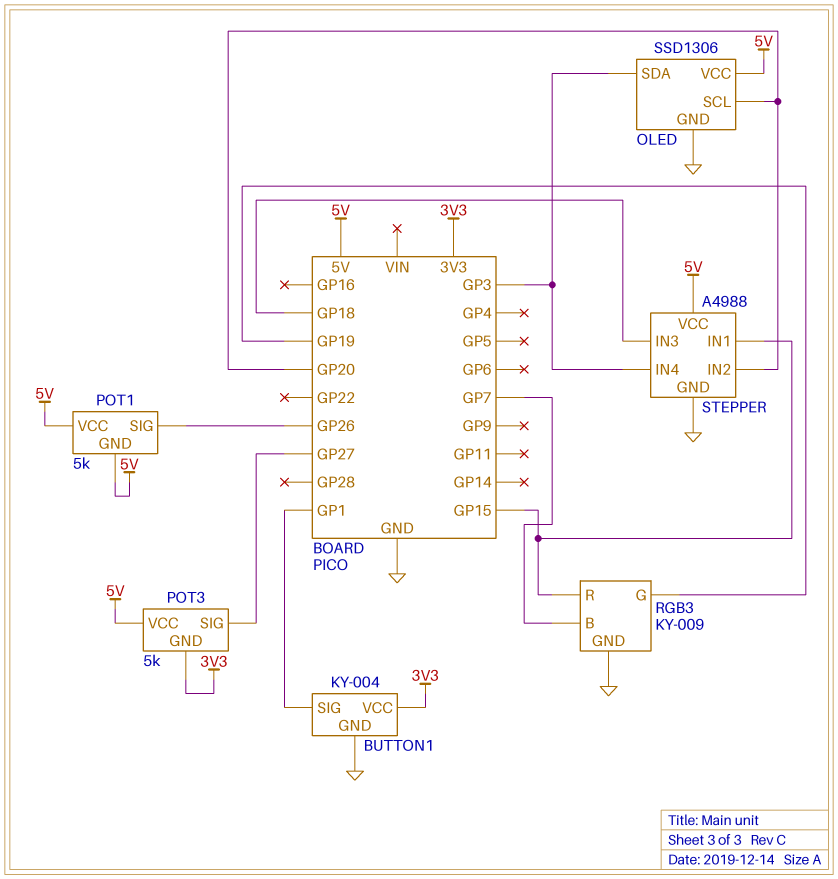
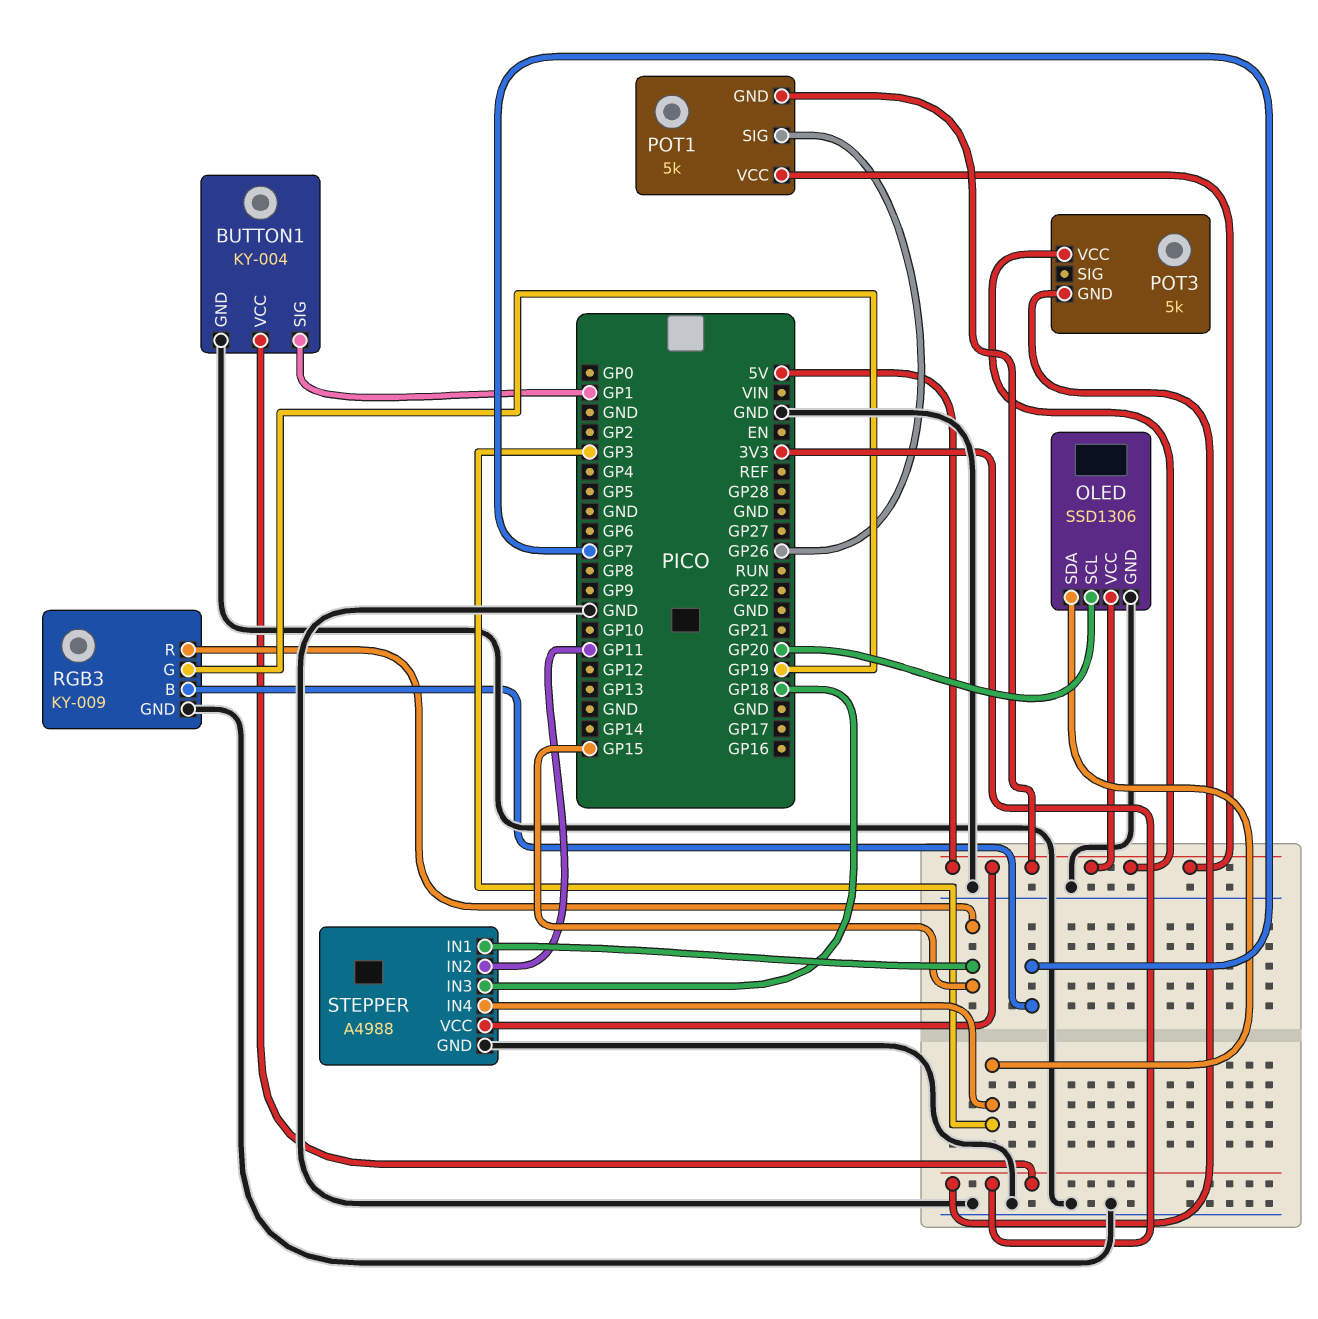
POT3 pin SIG: GP27 -> none
STEPPER pin IN2: GP20 -> GP11

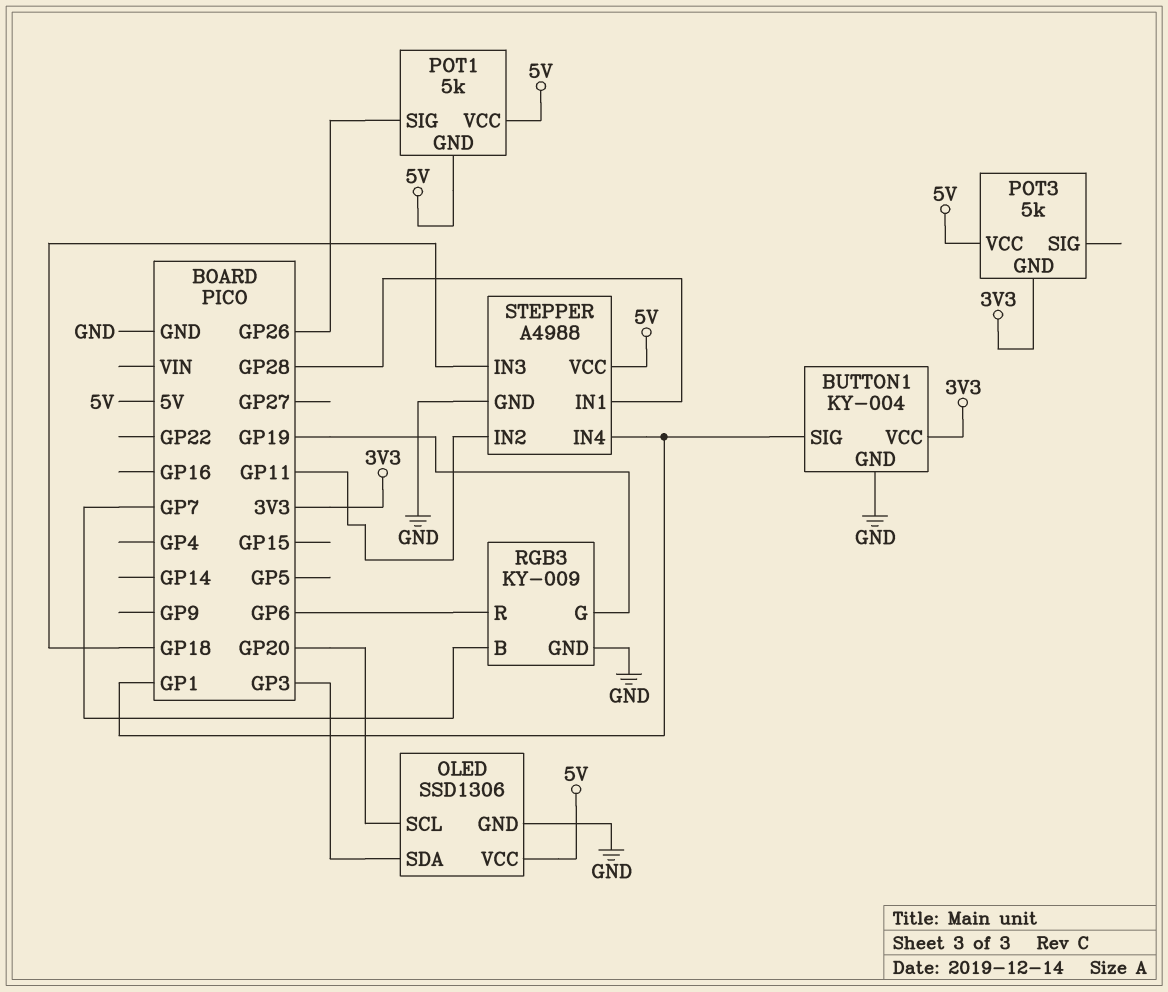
RGB3 pin R: GP15 -> GP6
STEPPER pin IN1: GP15 -> GP28
STEPPER pin IN4: GP3 -> GP1

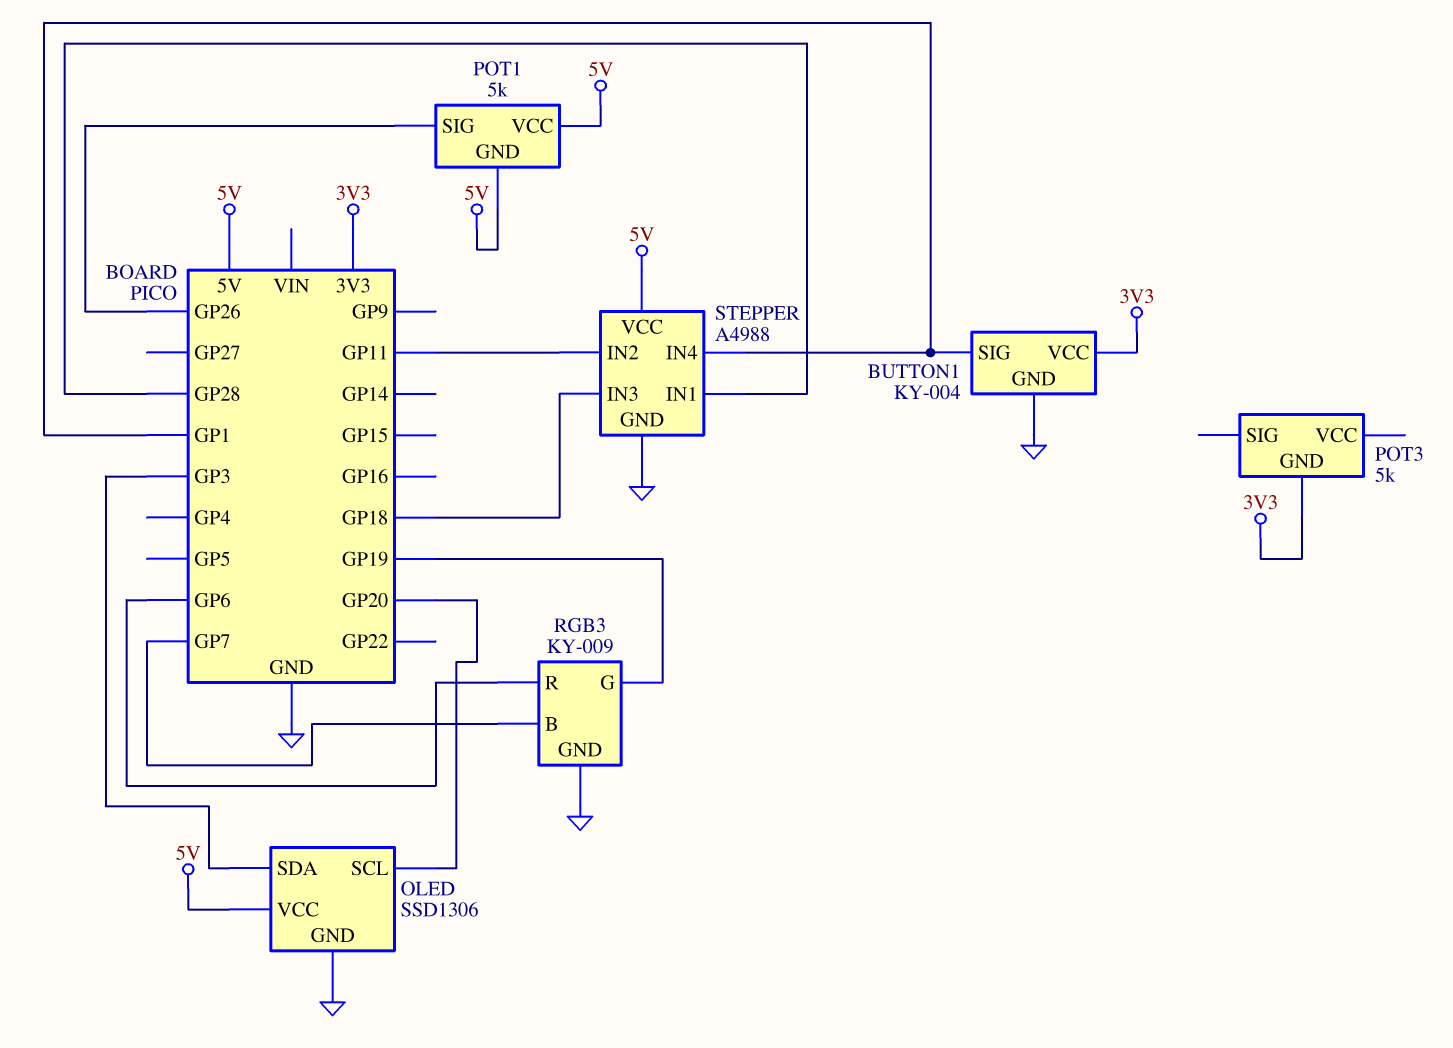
POT3 pin VCC: 5V -> none

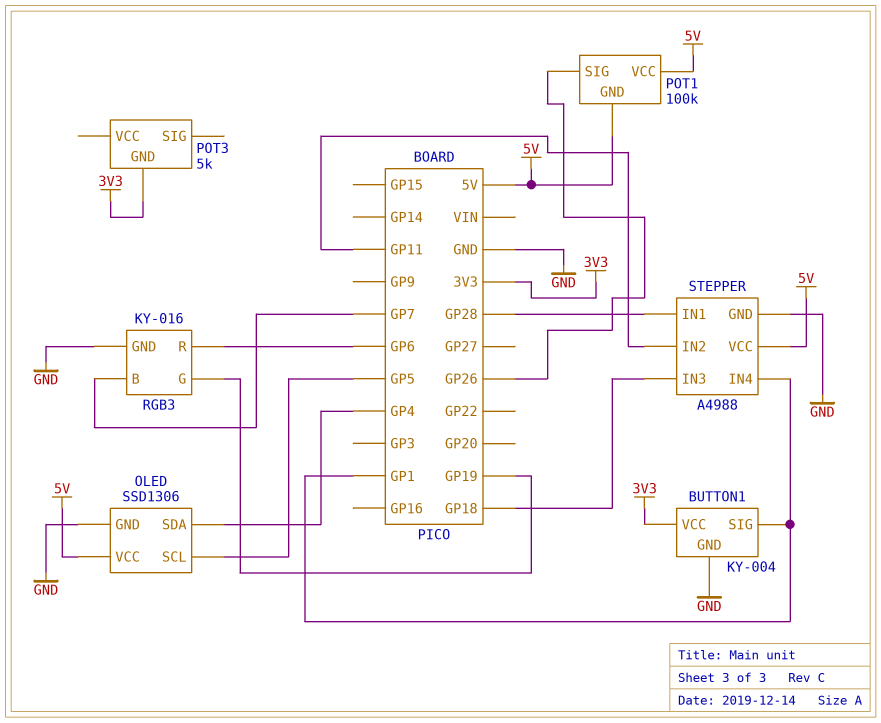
OLED pin SCL: GP20 -> GP5
OLED pin SDA: GP3 -> GP4
POT1: 5k -> 100k
RGB3: KY-009 -> KY-016

